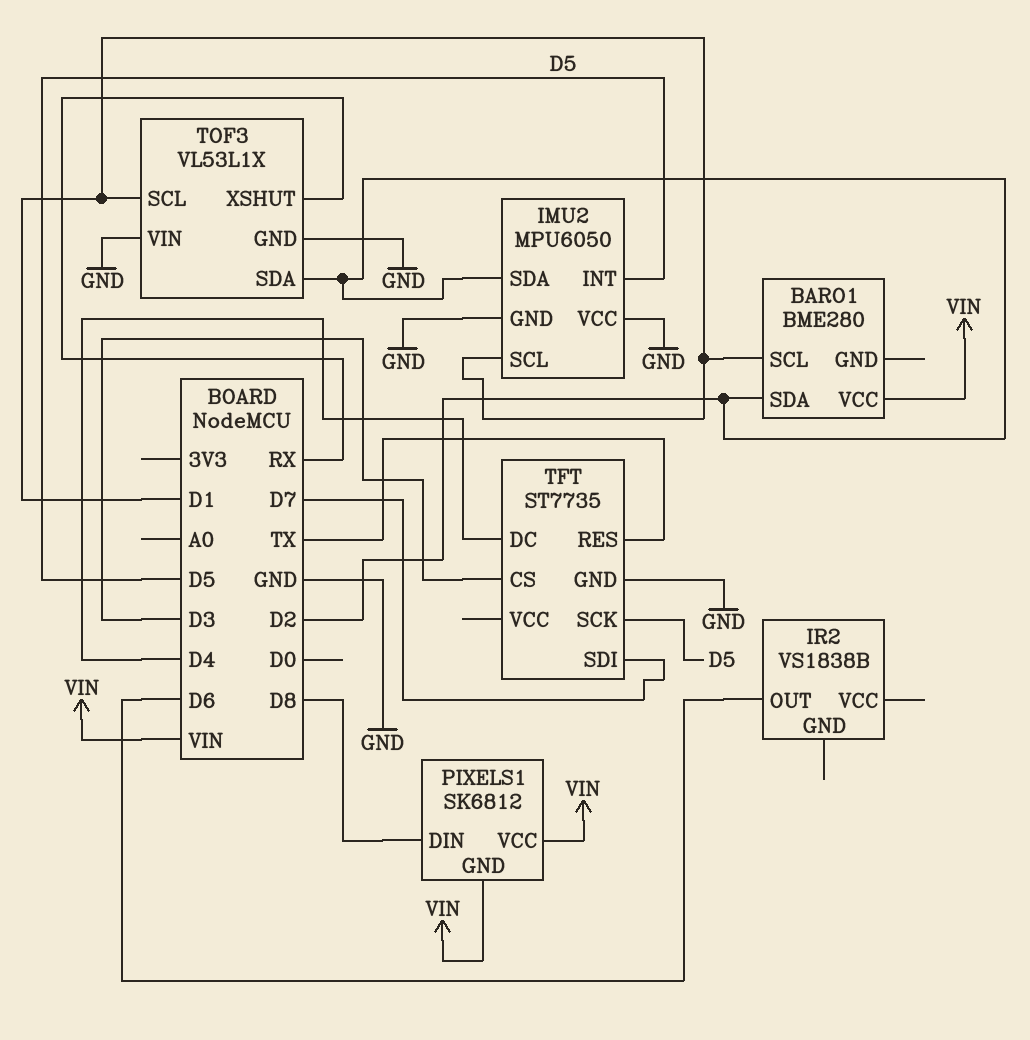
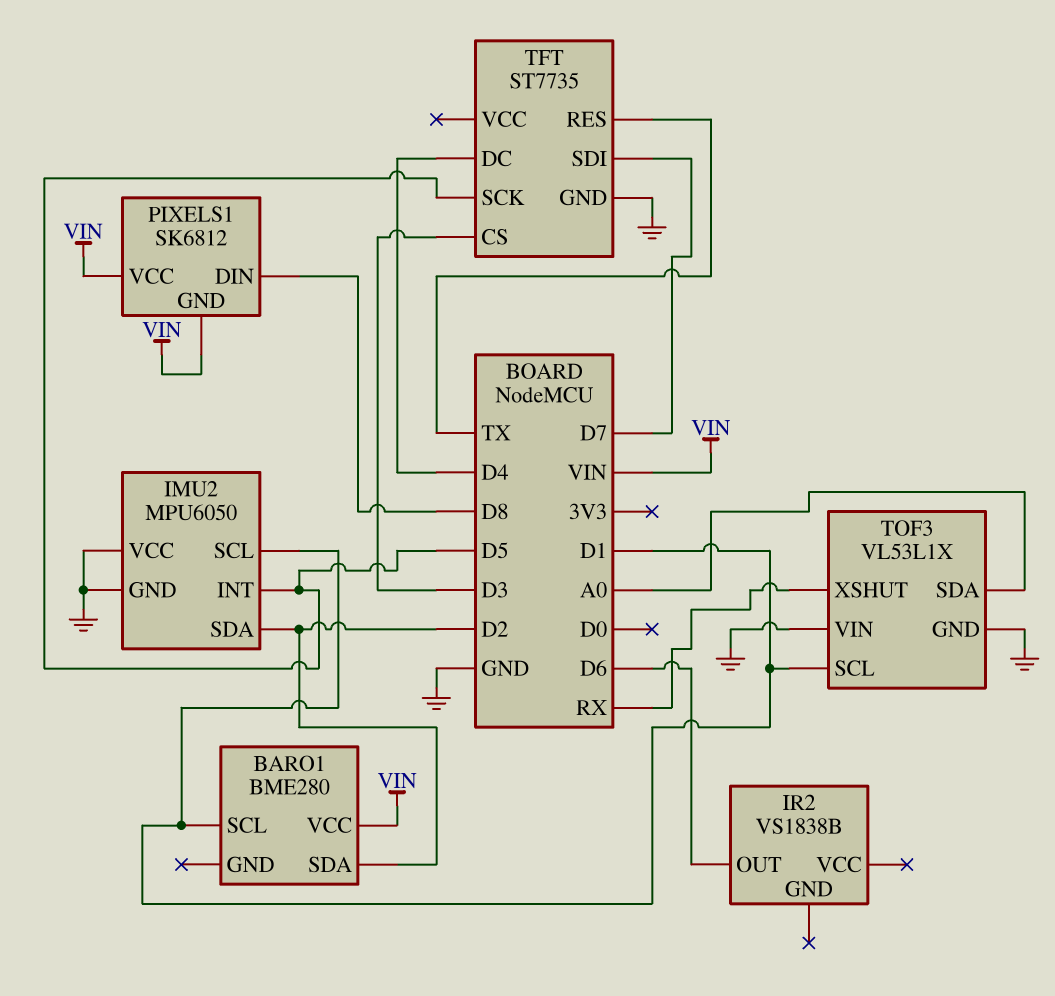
TOF3 pin SDA: D2 -> A0

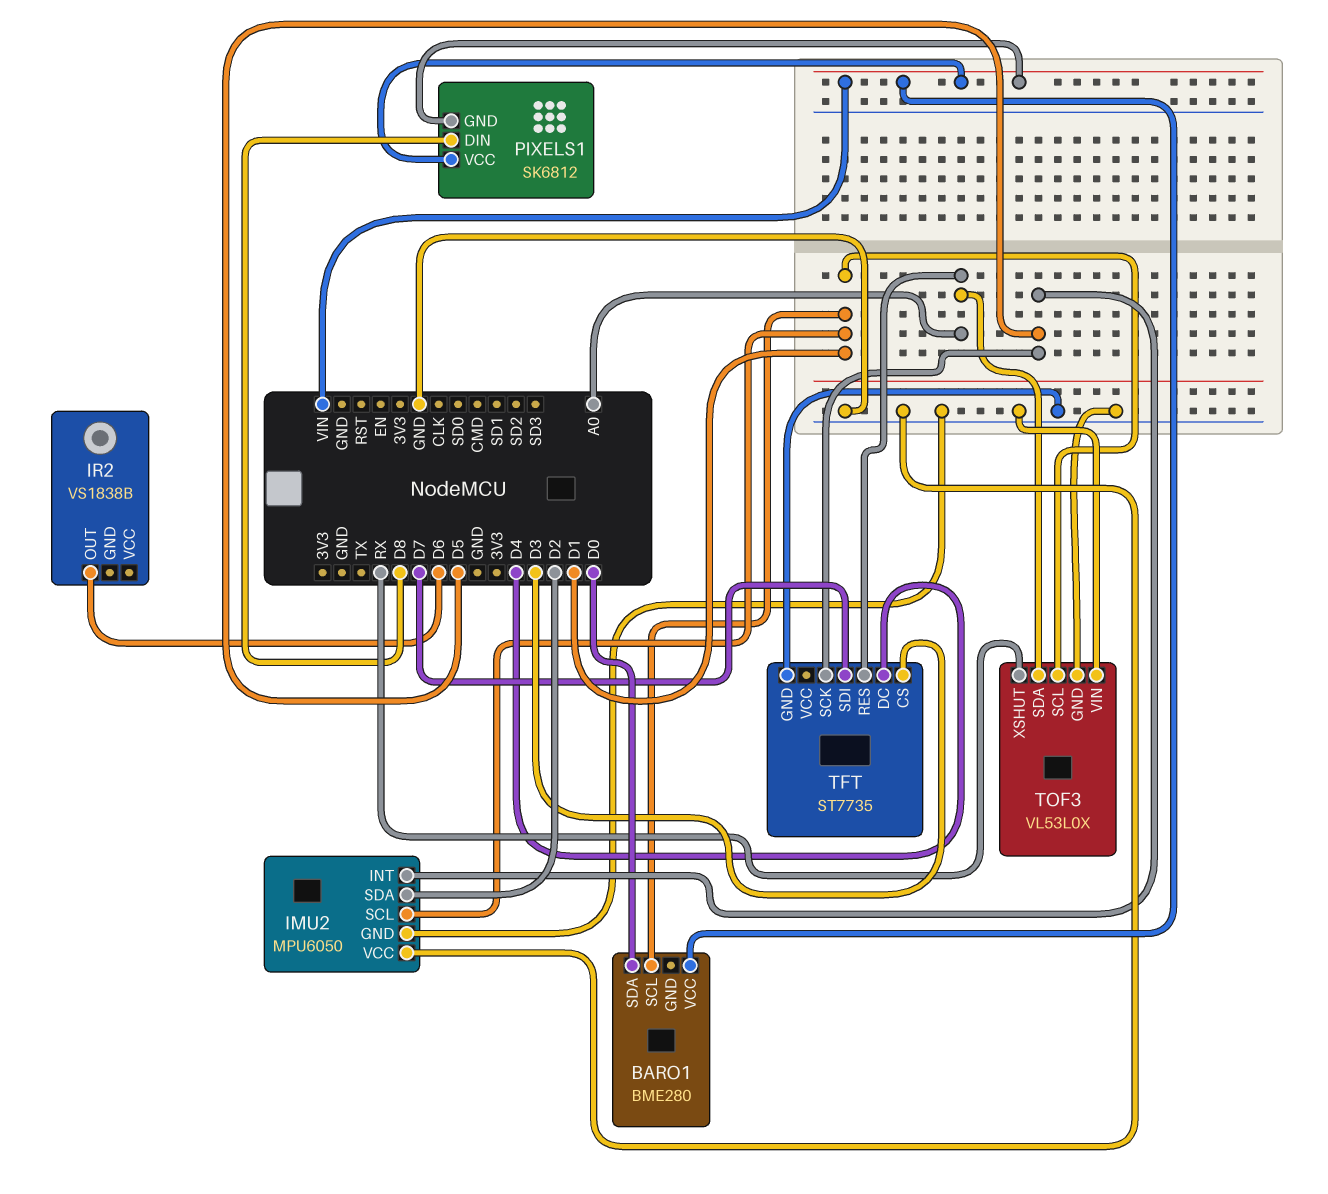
BARO1 pin SDA: D2 -> D0
TFT pin RES: TX -> A0
TOF3: VL53L1X -> VL53L0X

